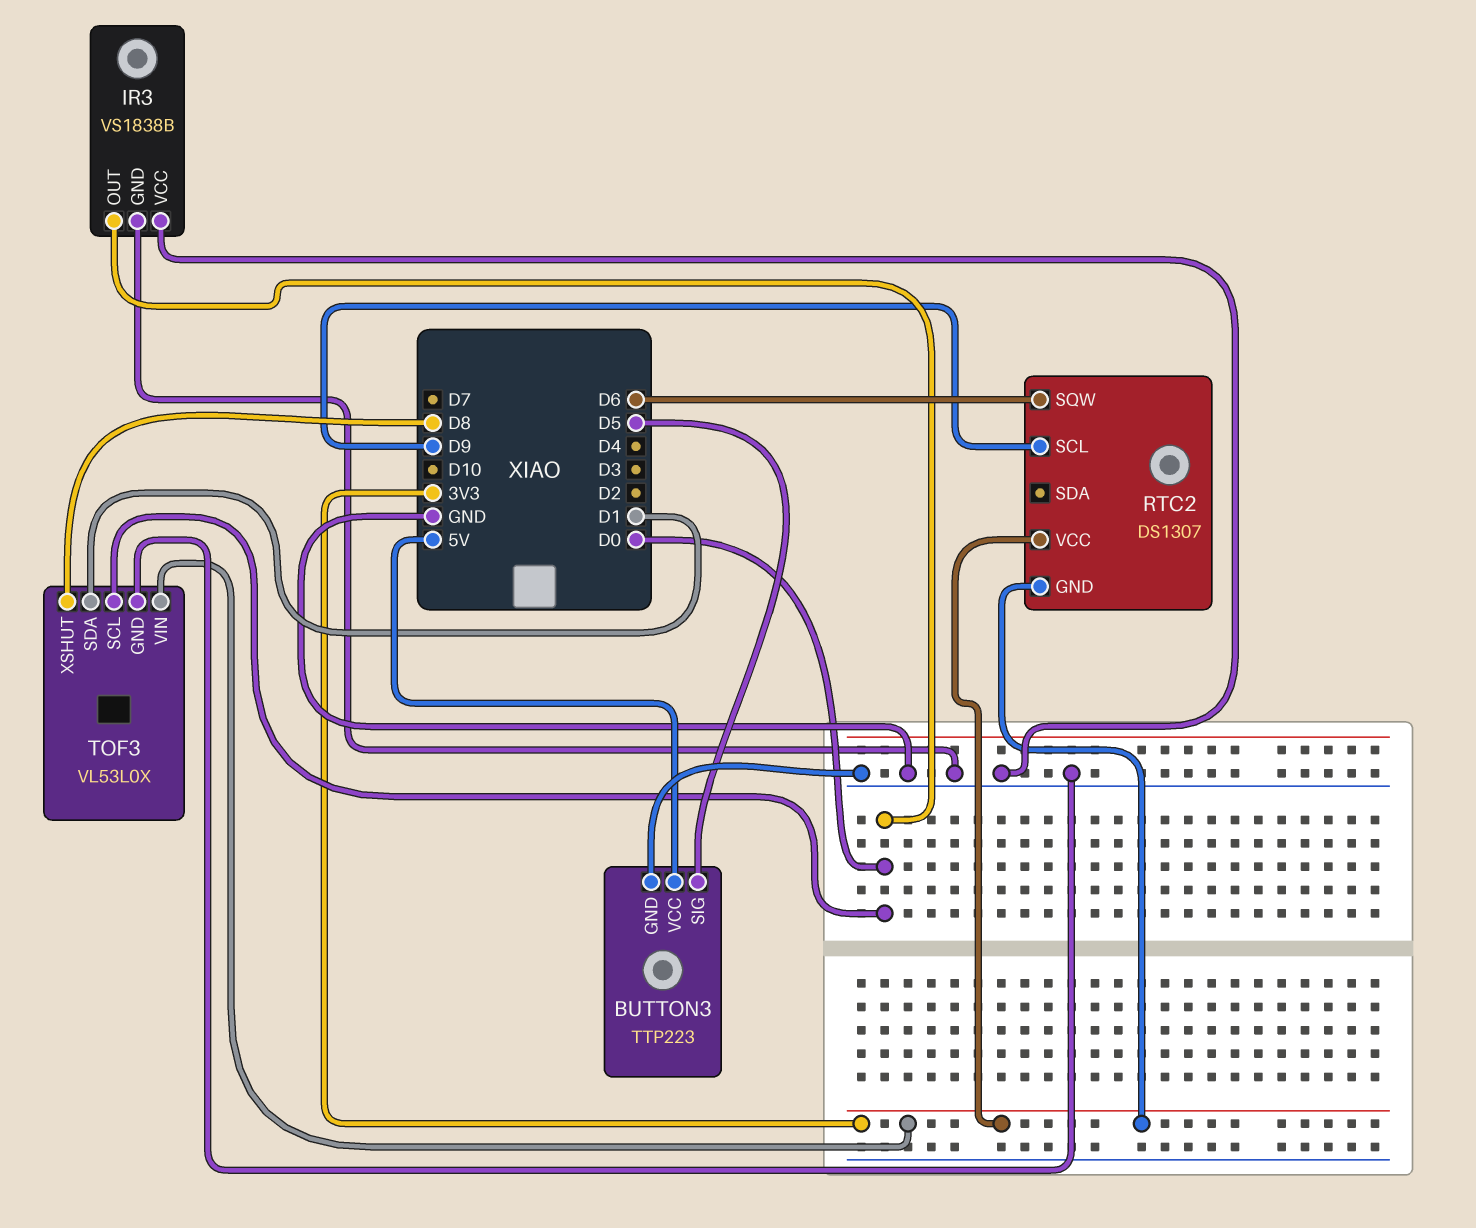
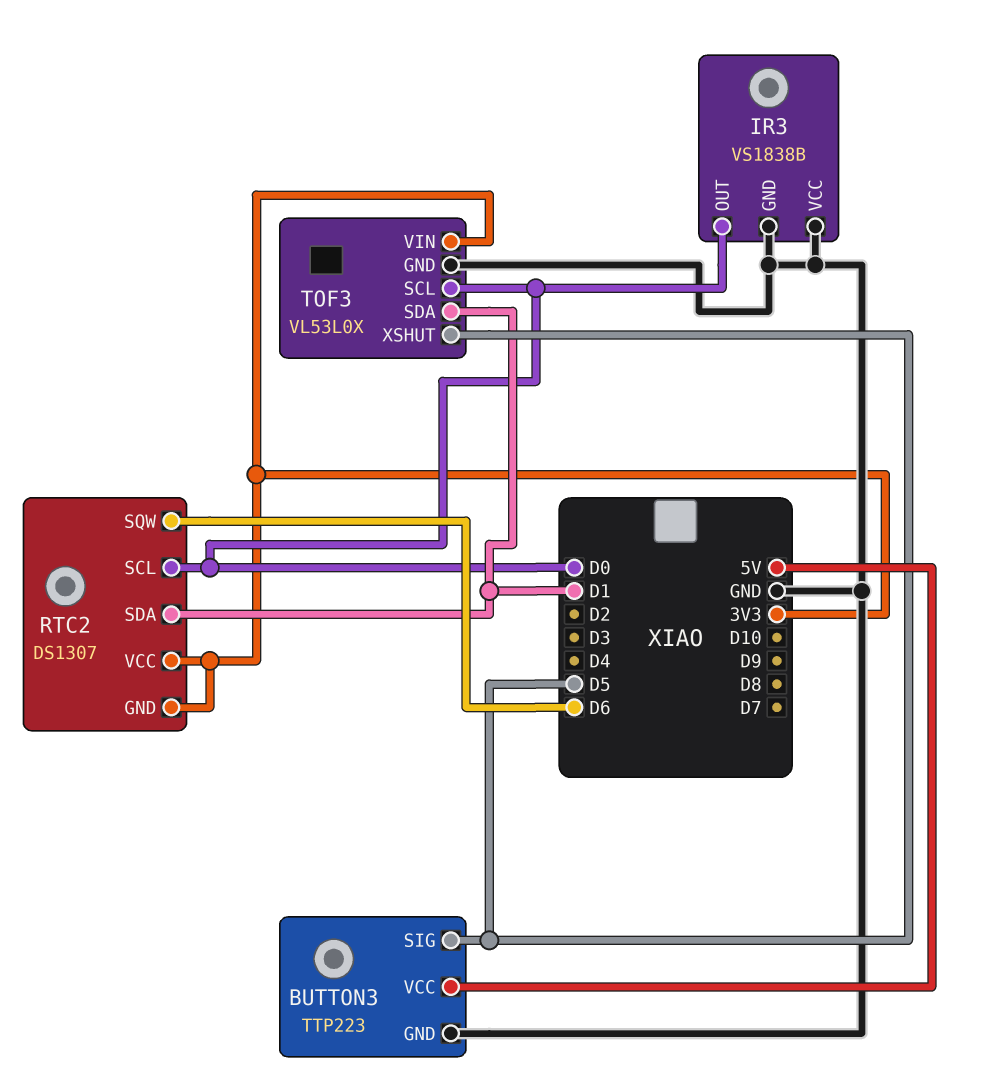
RTC2 pin SCL: D9 -> D0
RTC2 pin SDA: none -> D1
TOF3 pin XSHUT: D8 -> D5

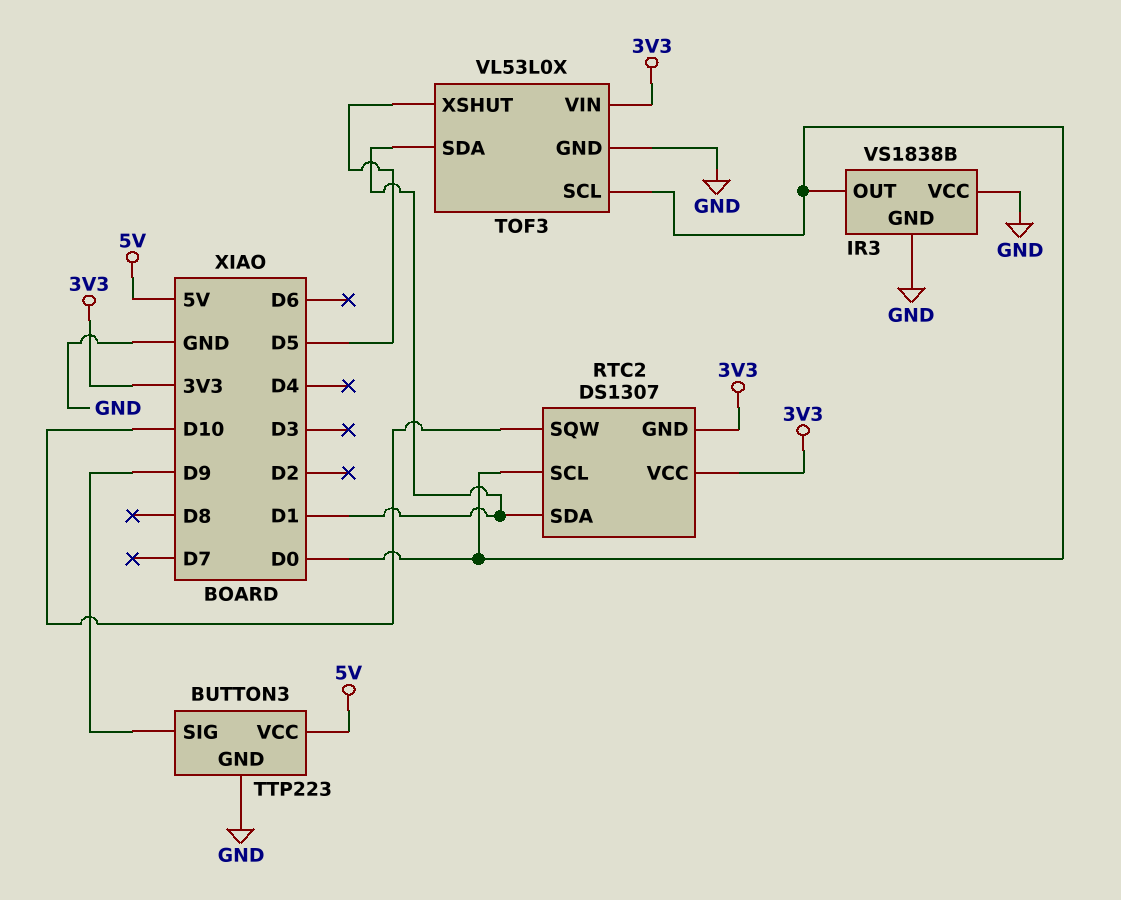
BUTTON3 pin SIG: D5 -> D9
RTC2 pin SQW: D6 -> D10

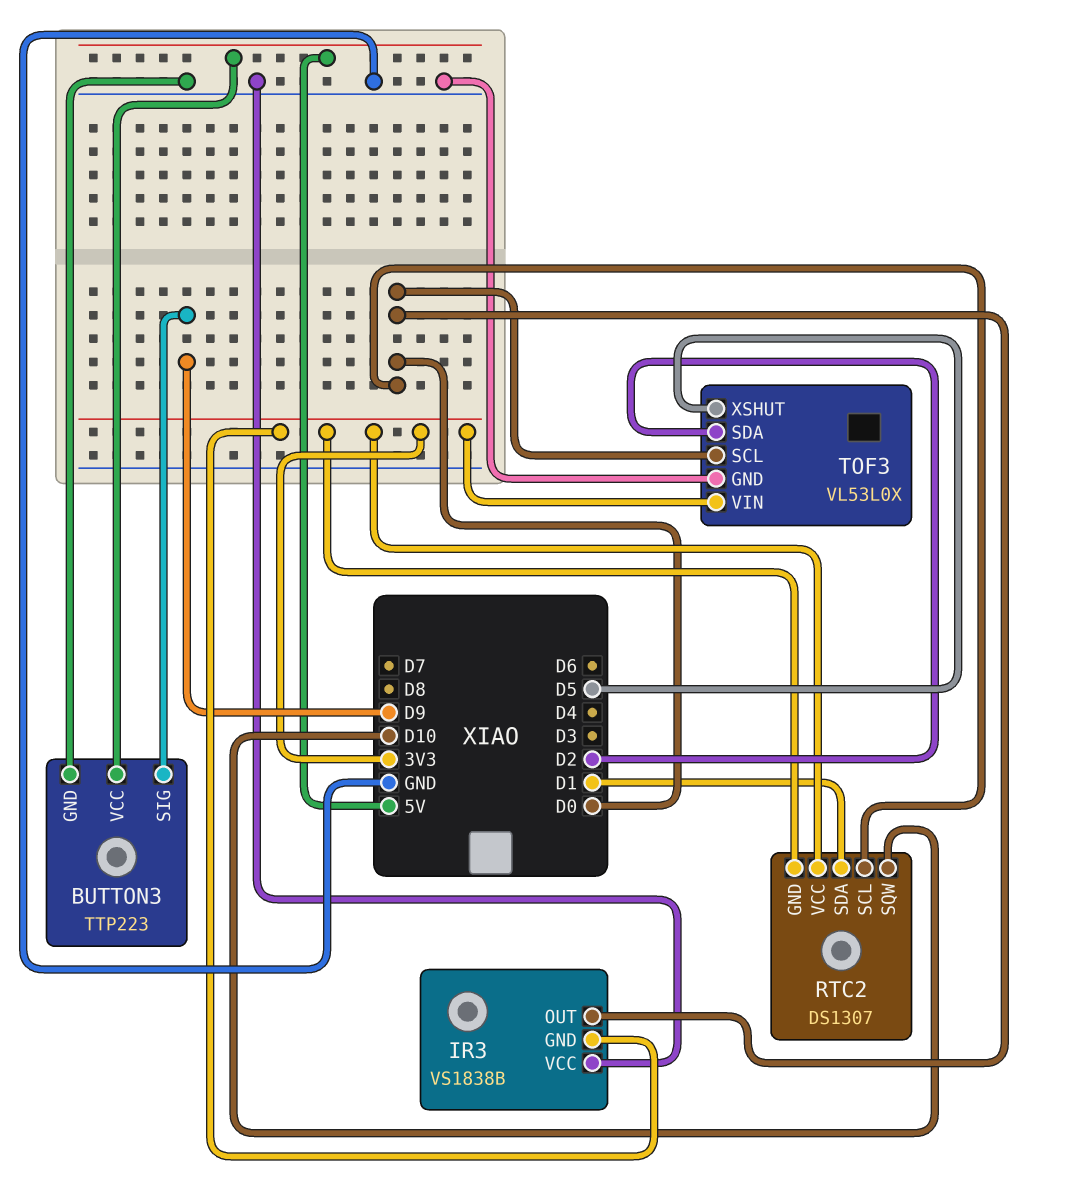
IR3 pin GND: GND -> 3V3
TOF3 pin SDA: D1 -> D2

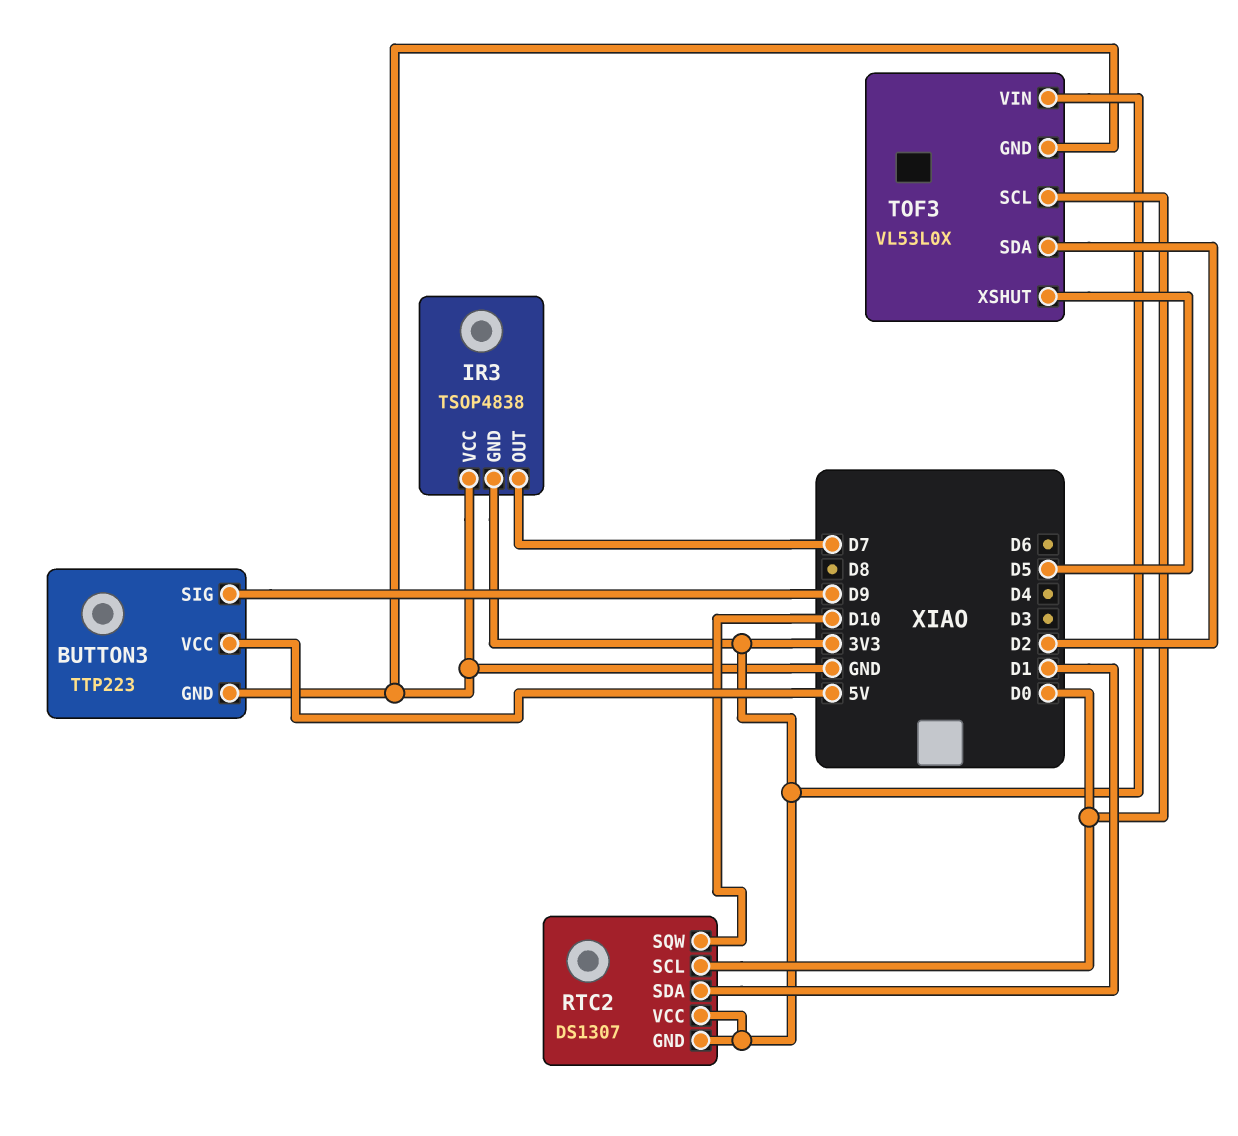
IR3: VS1838B -> TSOP4838
IR3 pin OUT: D0 -> D7

